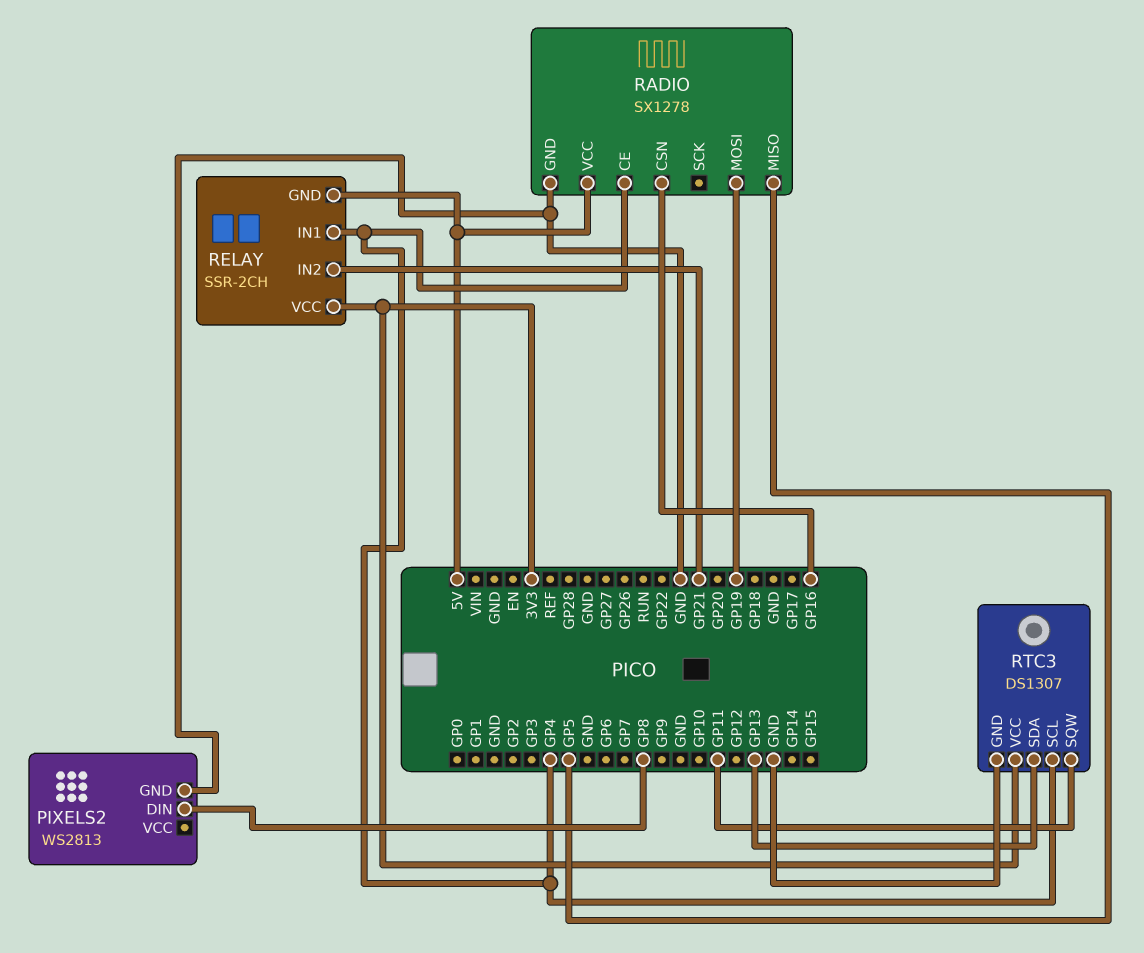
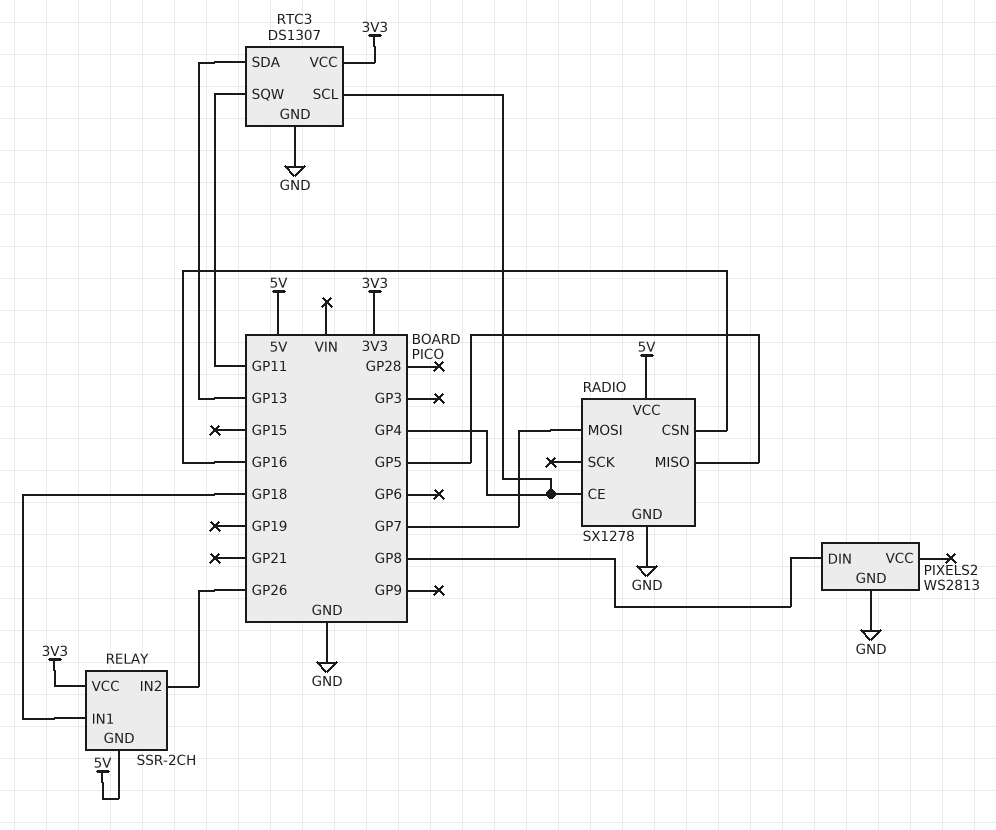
RADIO pin MOSI: GP19 -> GP7
RELAY pin IN1: GP4 -> GP18
RELAY pin IN2: GP21 -> GP26

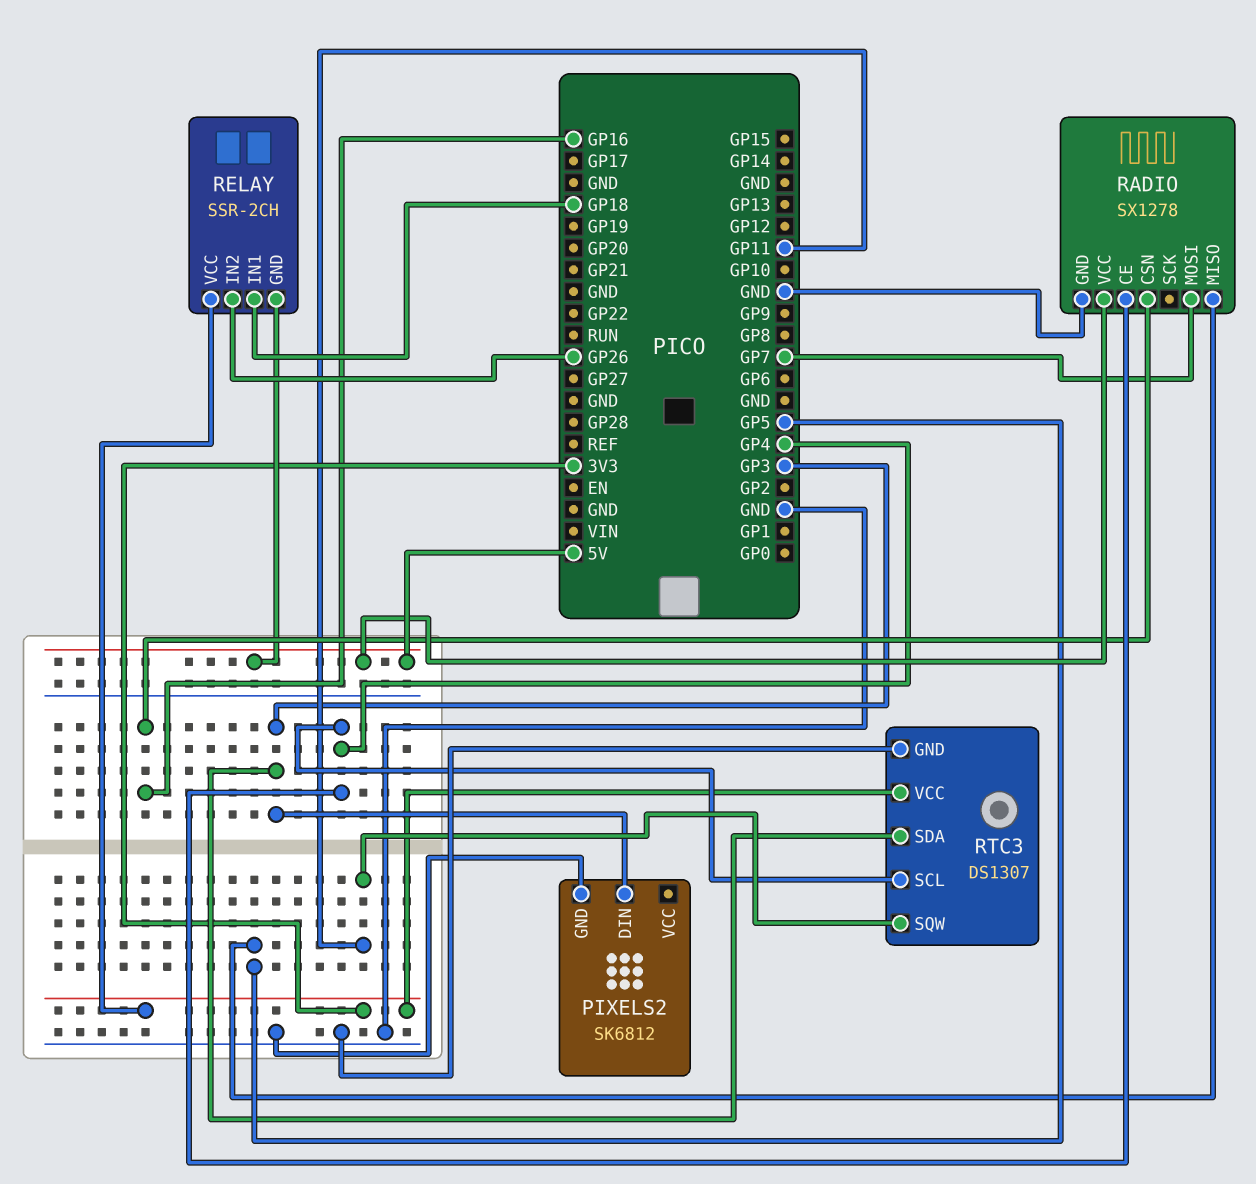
PIXELS2: WS2813 -> SK6812
PIXELS2 pin DIN: GP8 -> GP3
RTC3 pin SDA: GP13 -> GP3

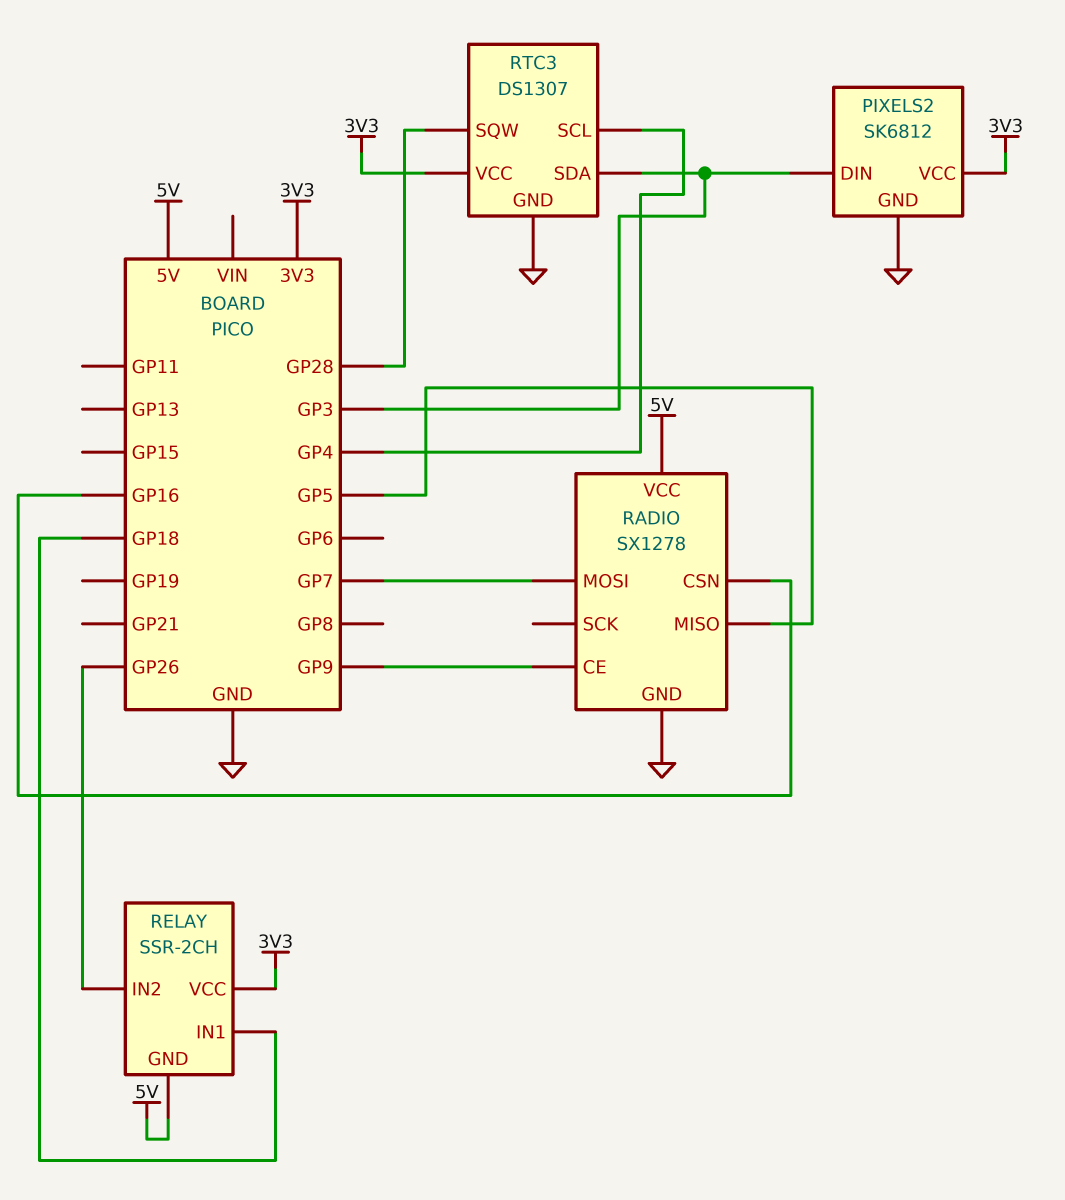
PIXELS2 pin VCC: none -> 3V3
RADIO pin CE: GP4 -> GP9
RTC3 pin SQW: GP11 -> GP28

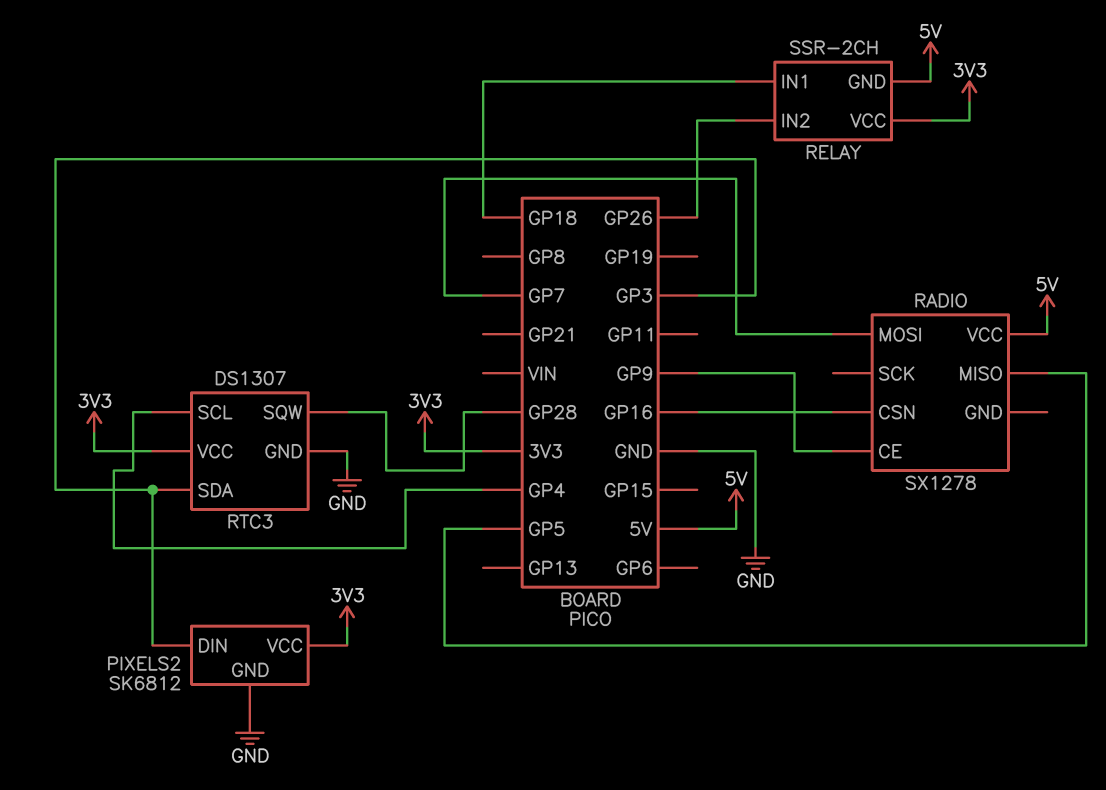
RADIO pin GND: GND -> none

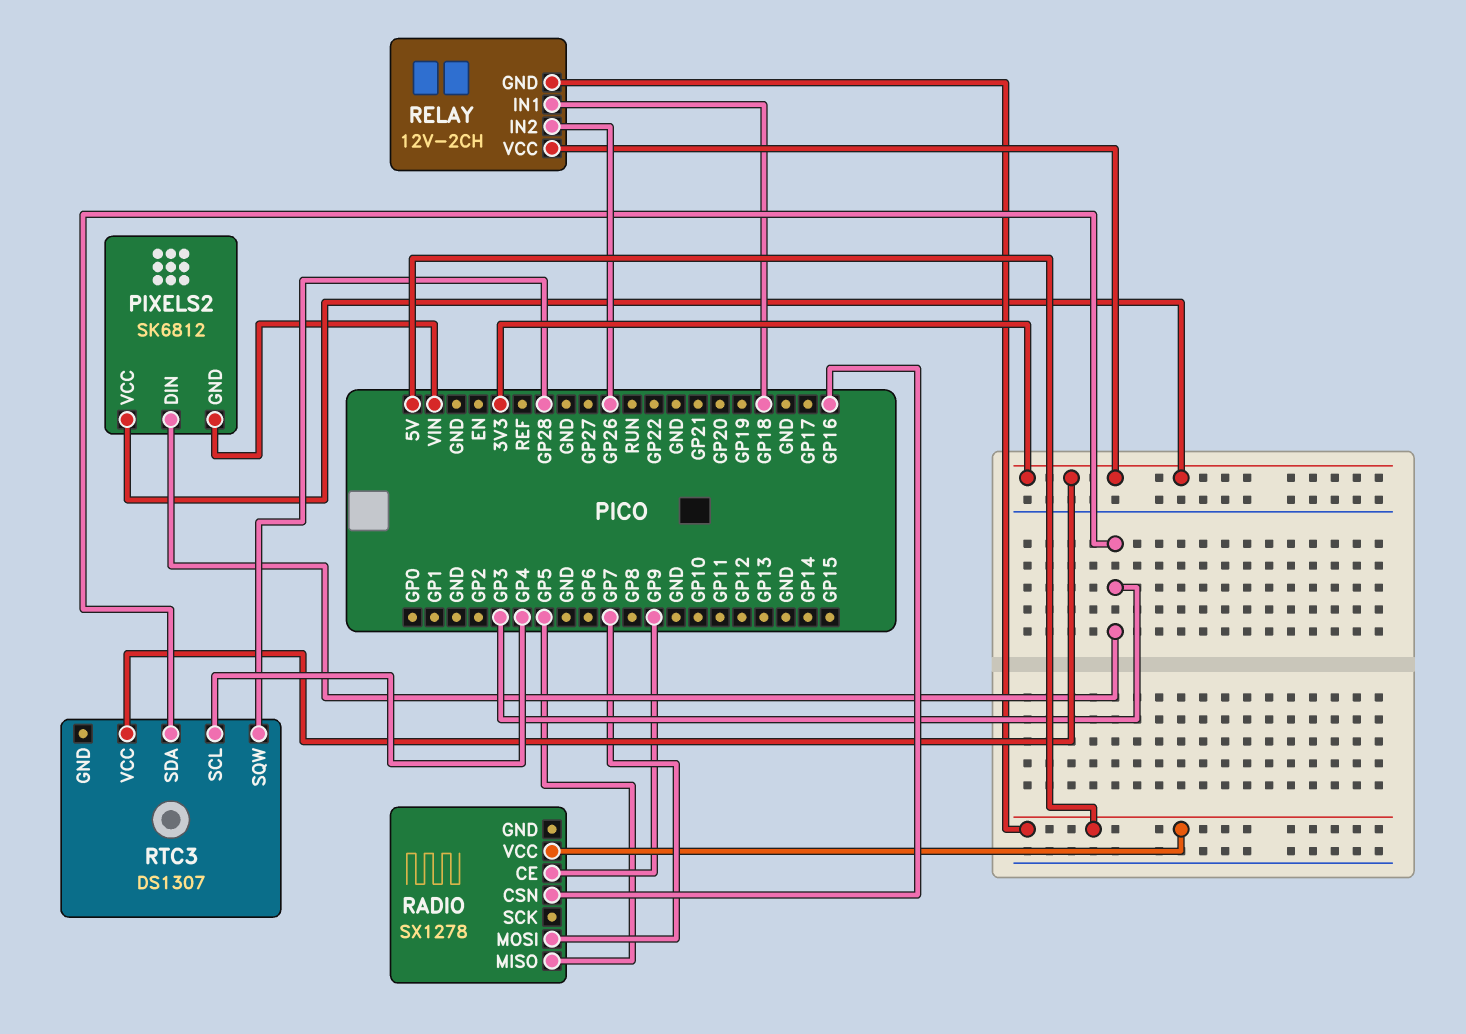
PIXELS2 pin GND: GND -> VIN
RELAY: SSR-2CH -> 12V-2CH
RTC3 pin GND: GND -> none

